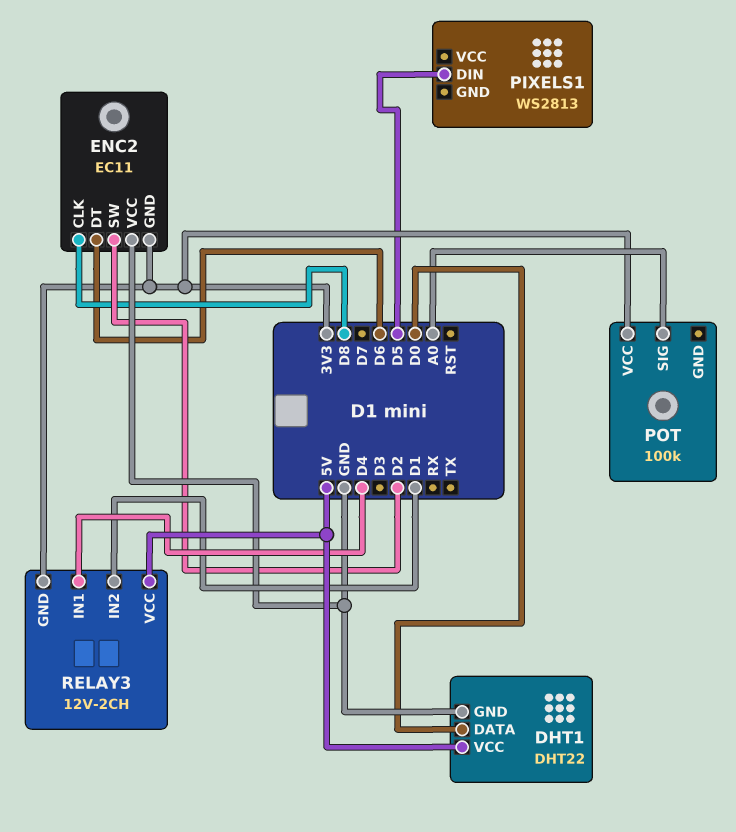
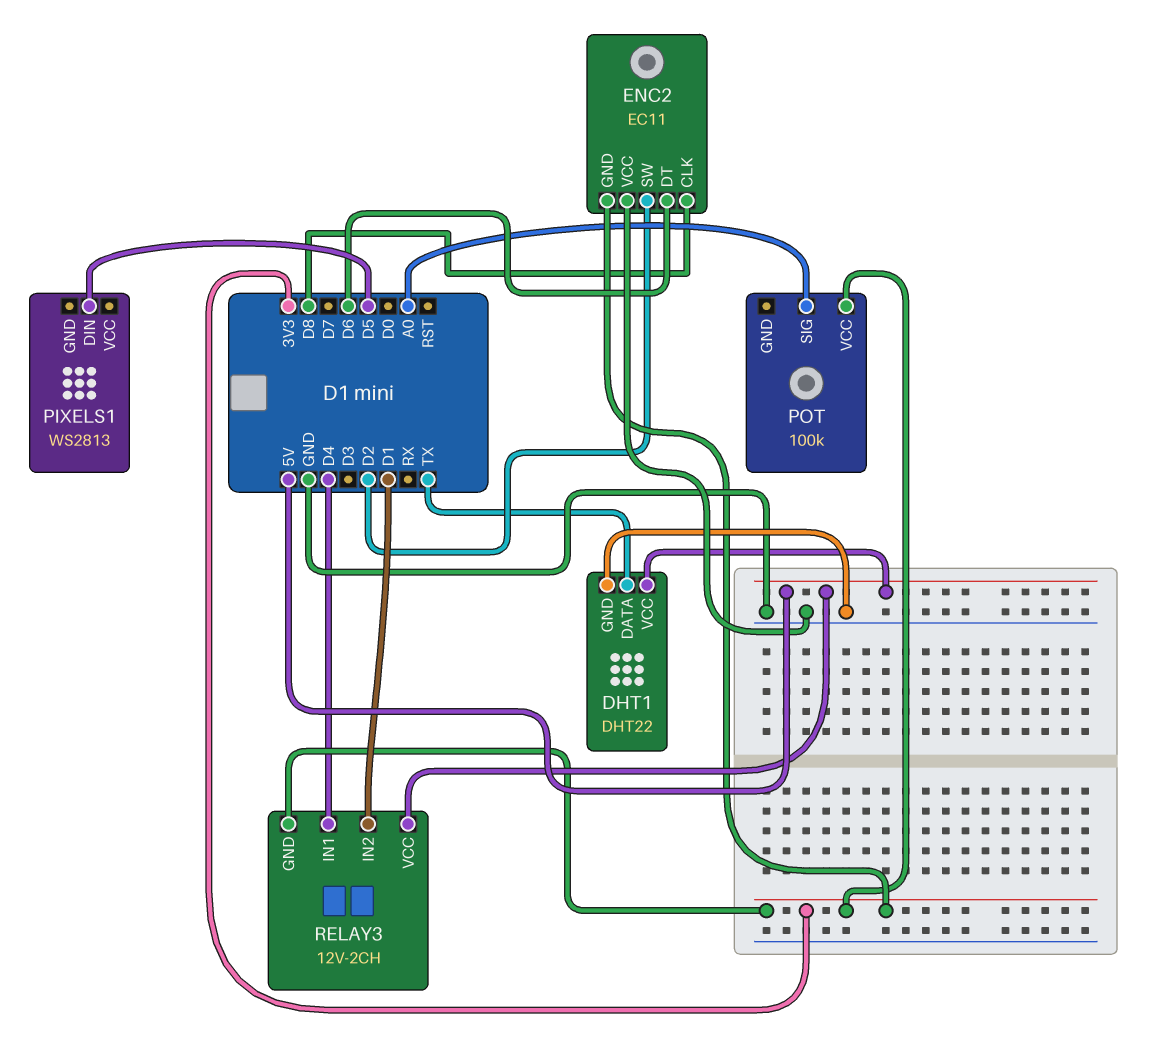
DHT1 pin DATA: D0 -> TX

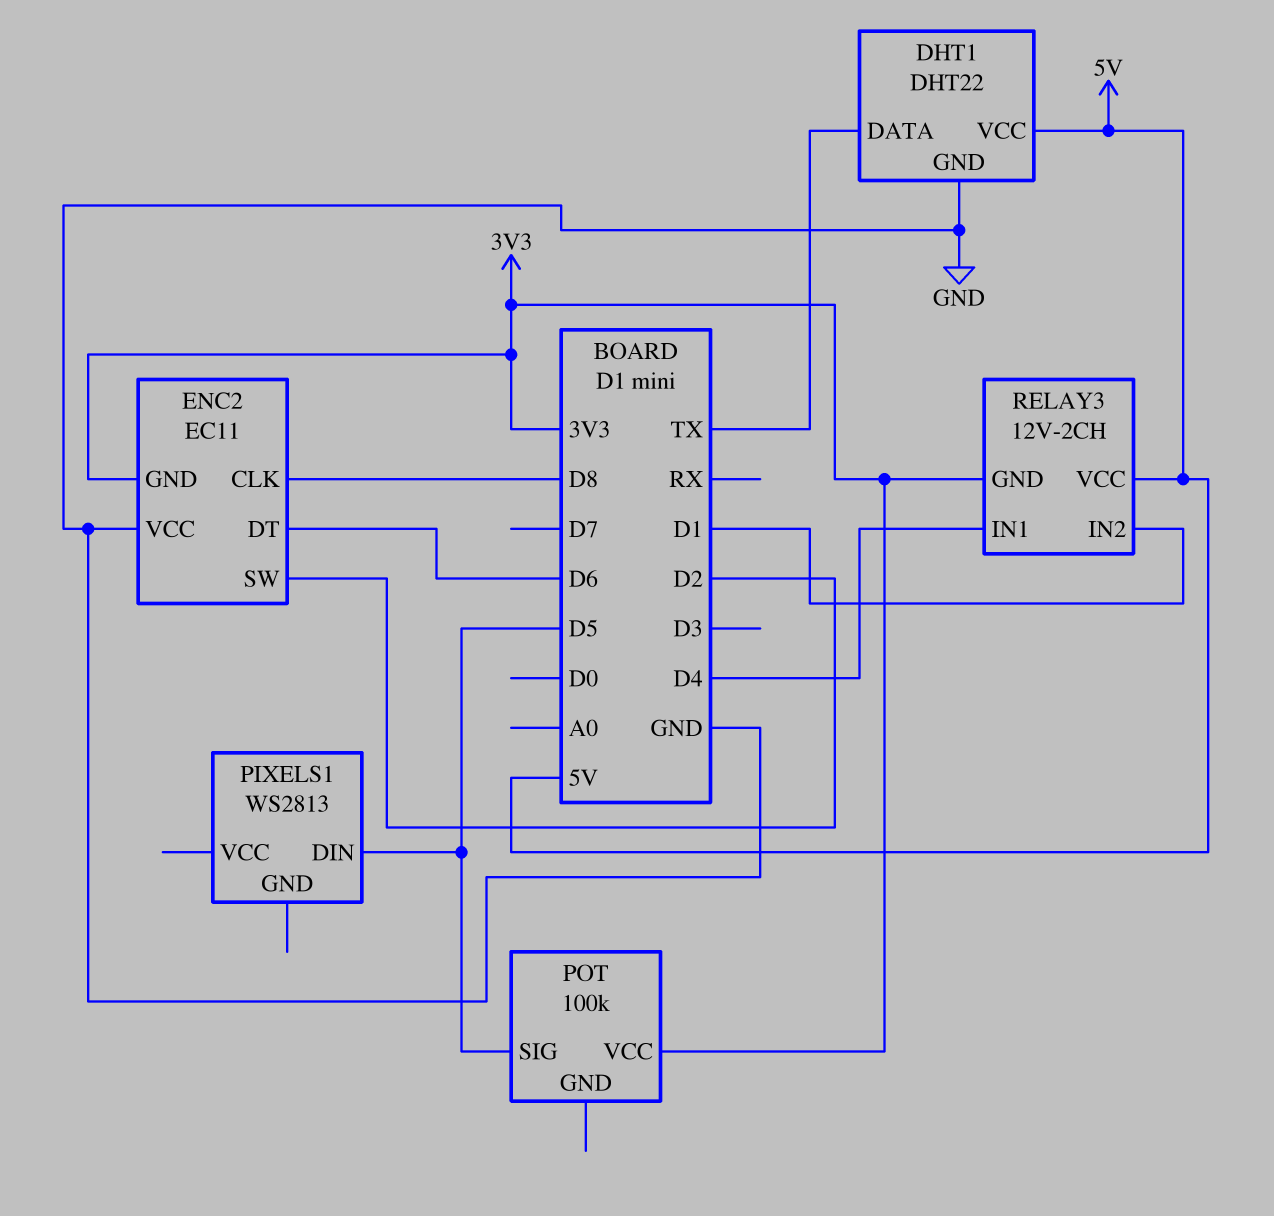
POT pin SIG: A0 -> D5

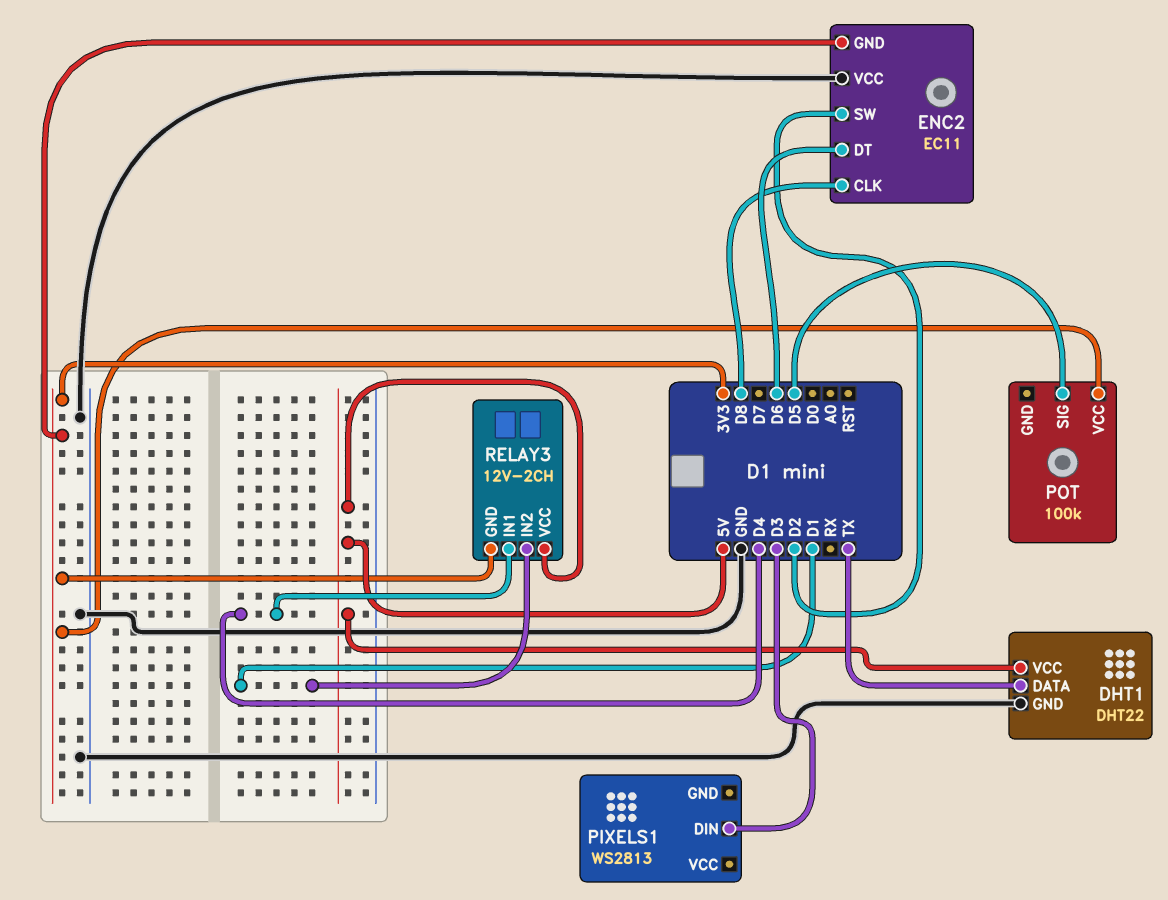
PIXELS1 pin DIN: D5 -> D3

